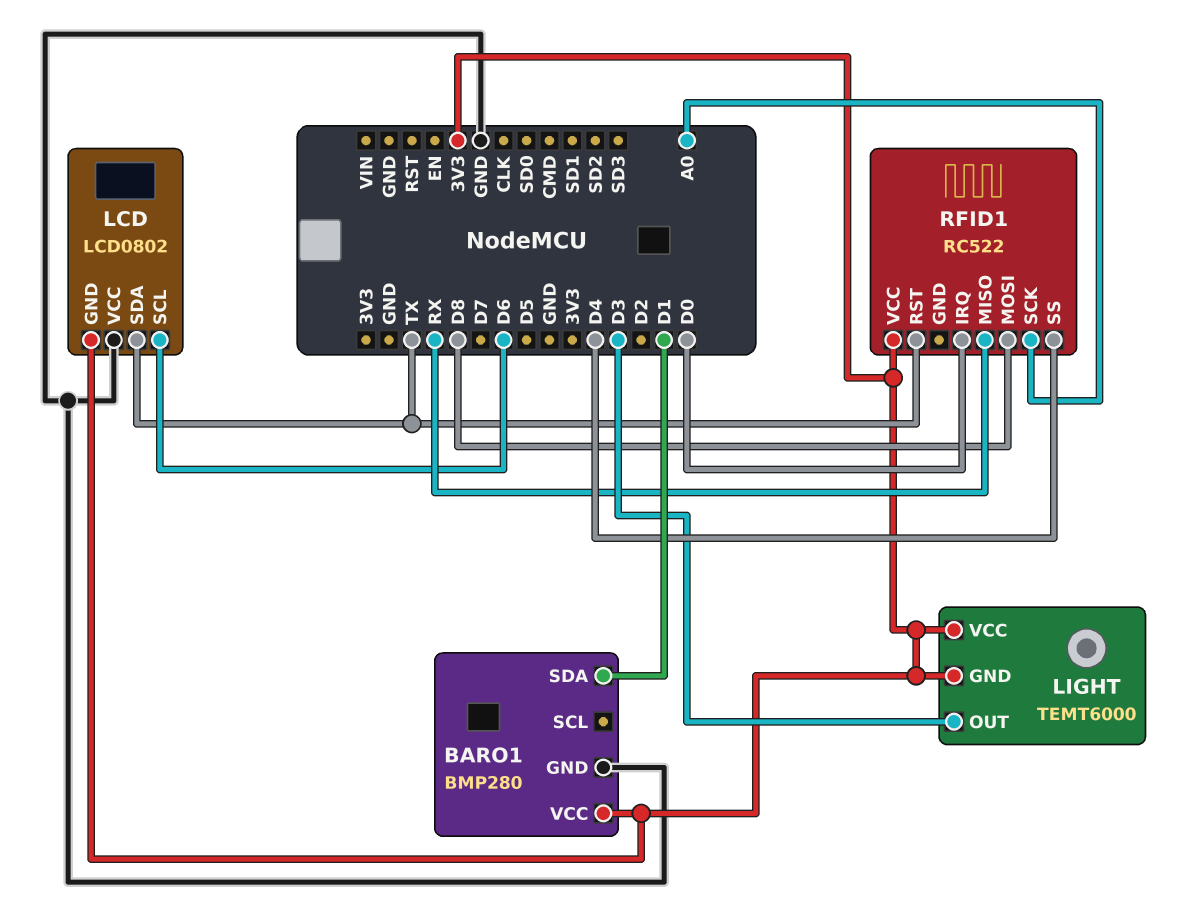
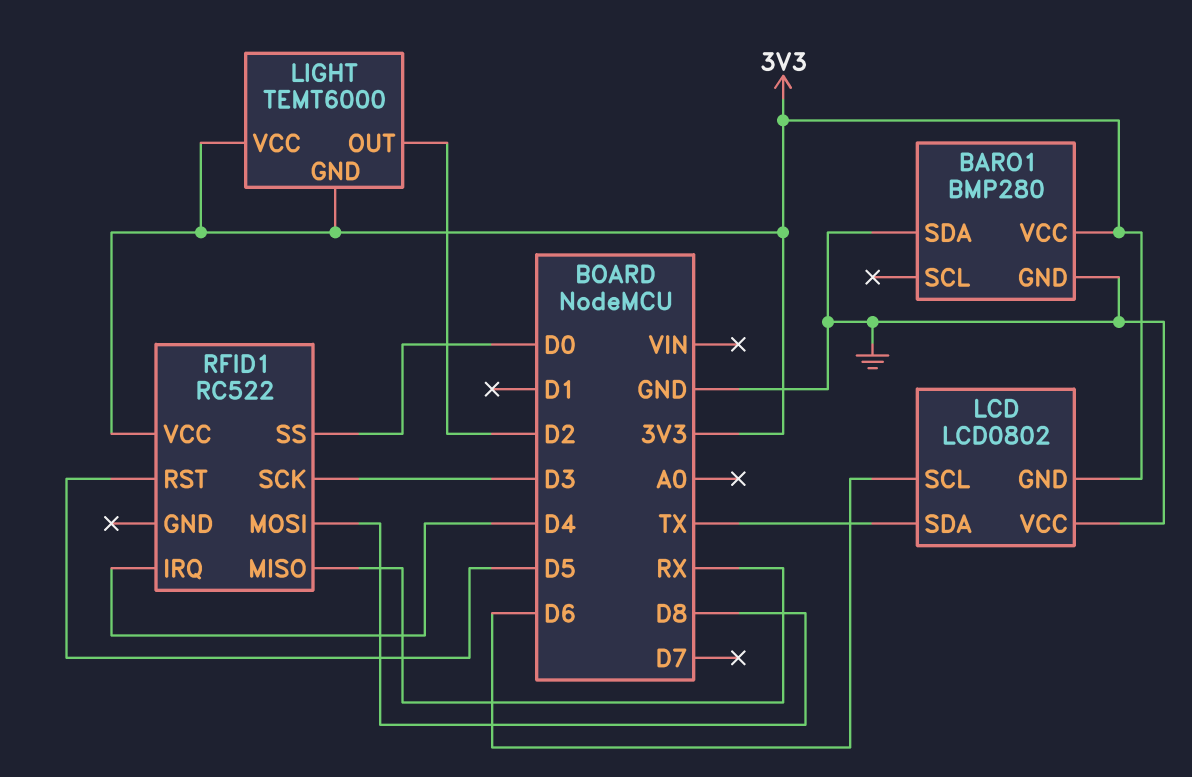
BARO1 pin SDA: D1 -> GND
LIGHT pin OUT: D3 -> D2
RFID1 pin IRQ: D0 -> D4
RFID1 pin RST: TX -> D5
RFID1 pin SCK: A0 -> D3
RFID1 pin SS: D4 -> D0

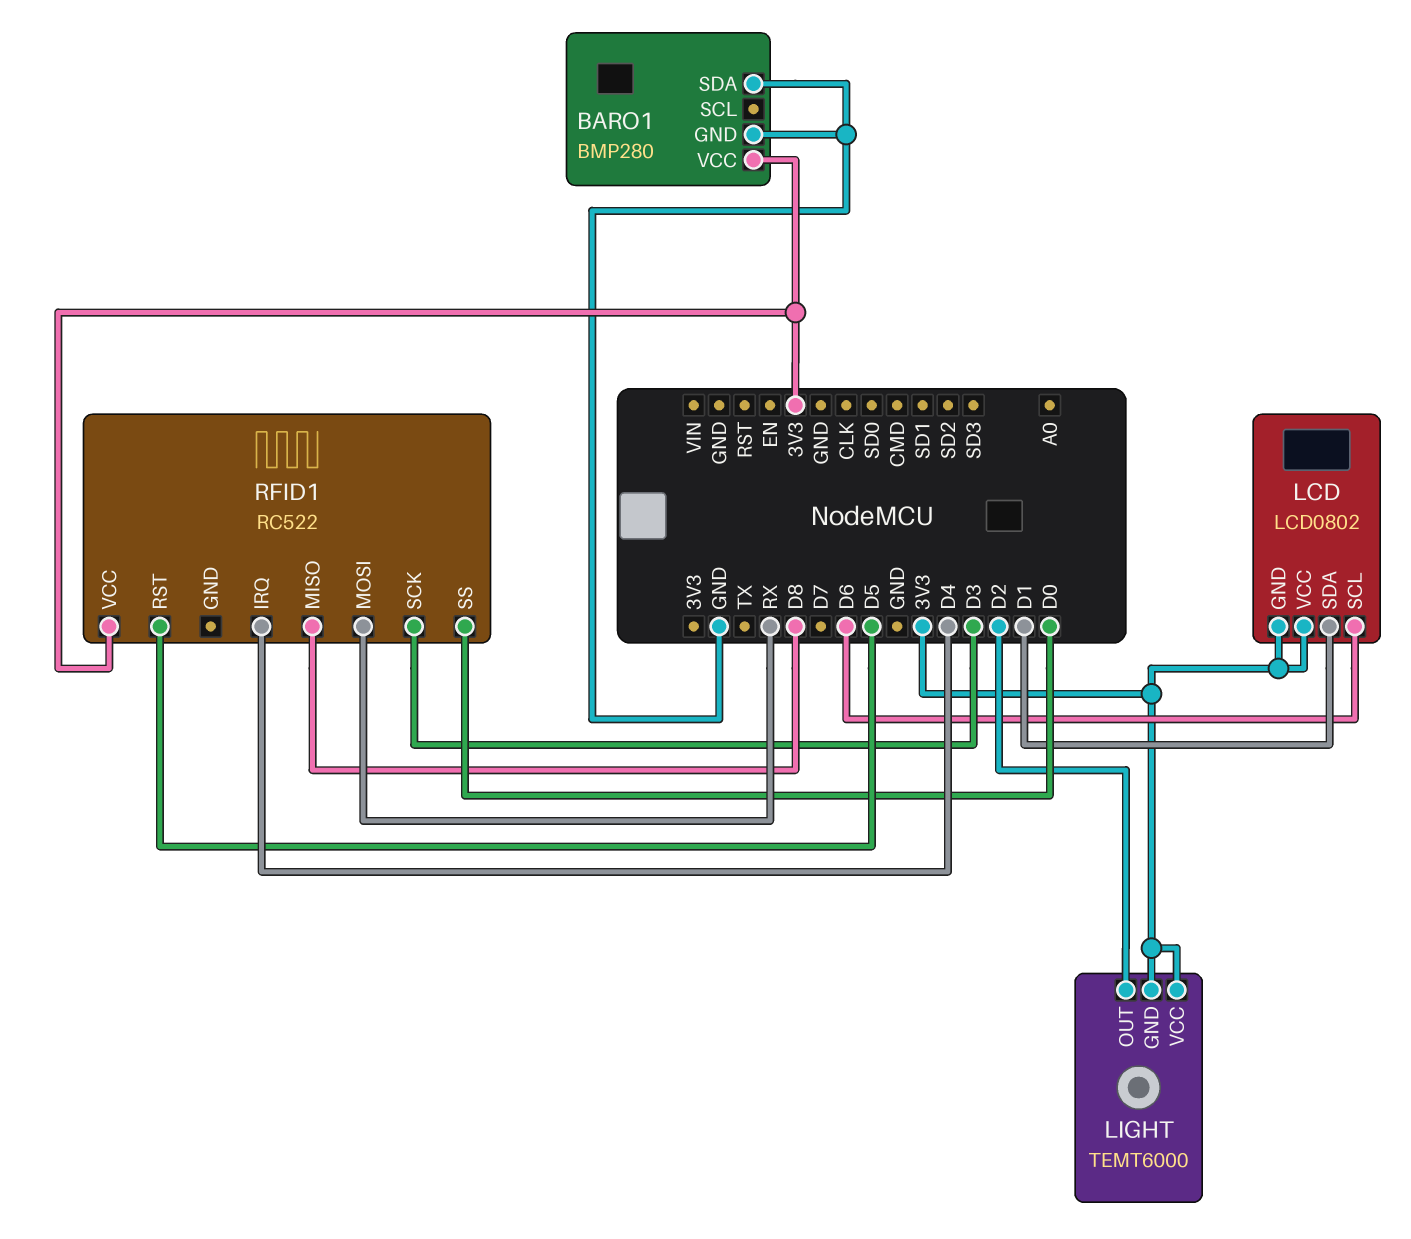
LCD pin SDA: TX -> D1
LCD pin VCC: GND -> 3V3
RFID1 pin MISO: RX -> D8
RFID1 pin MOSI: D8 -> RX

